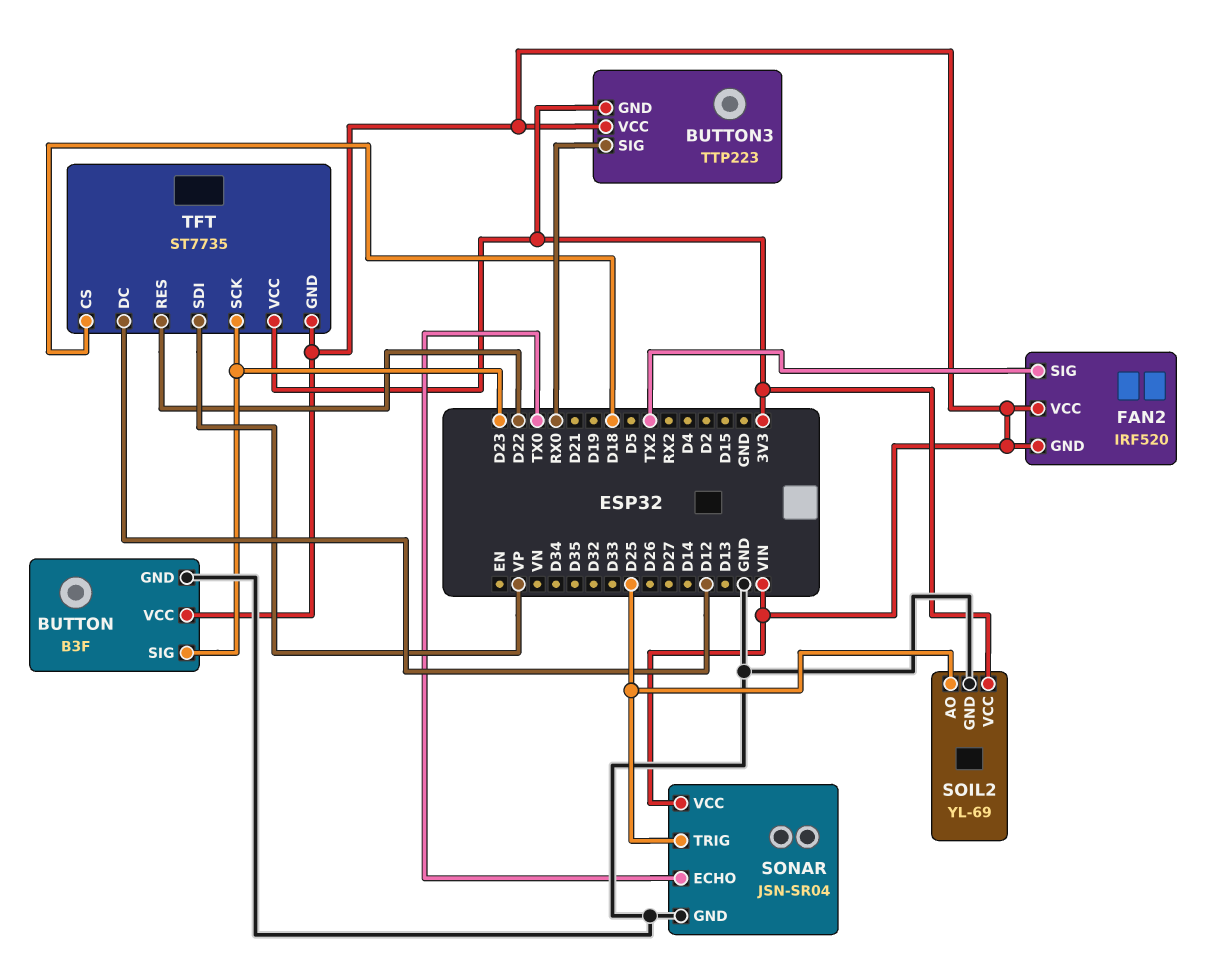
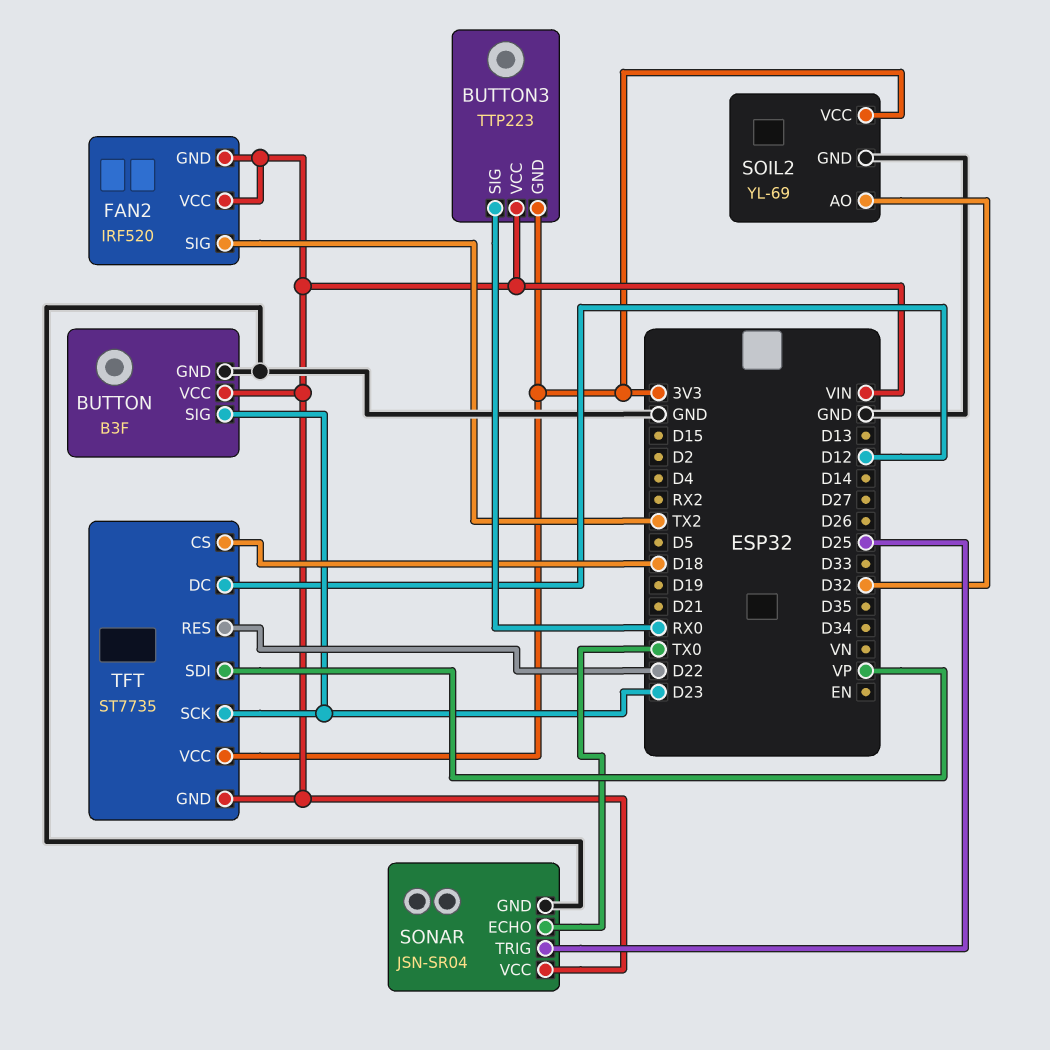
SOIL2 pin AO: D25 -> D32

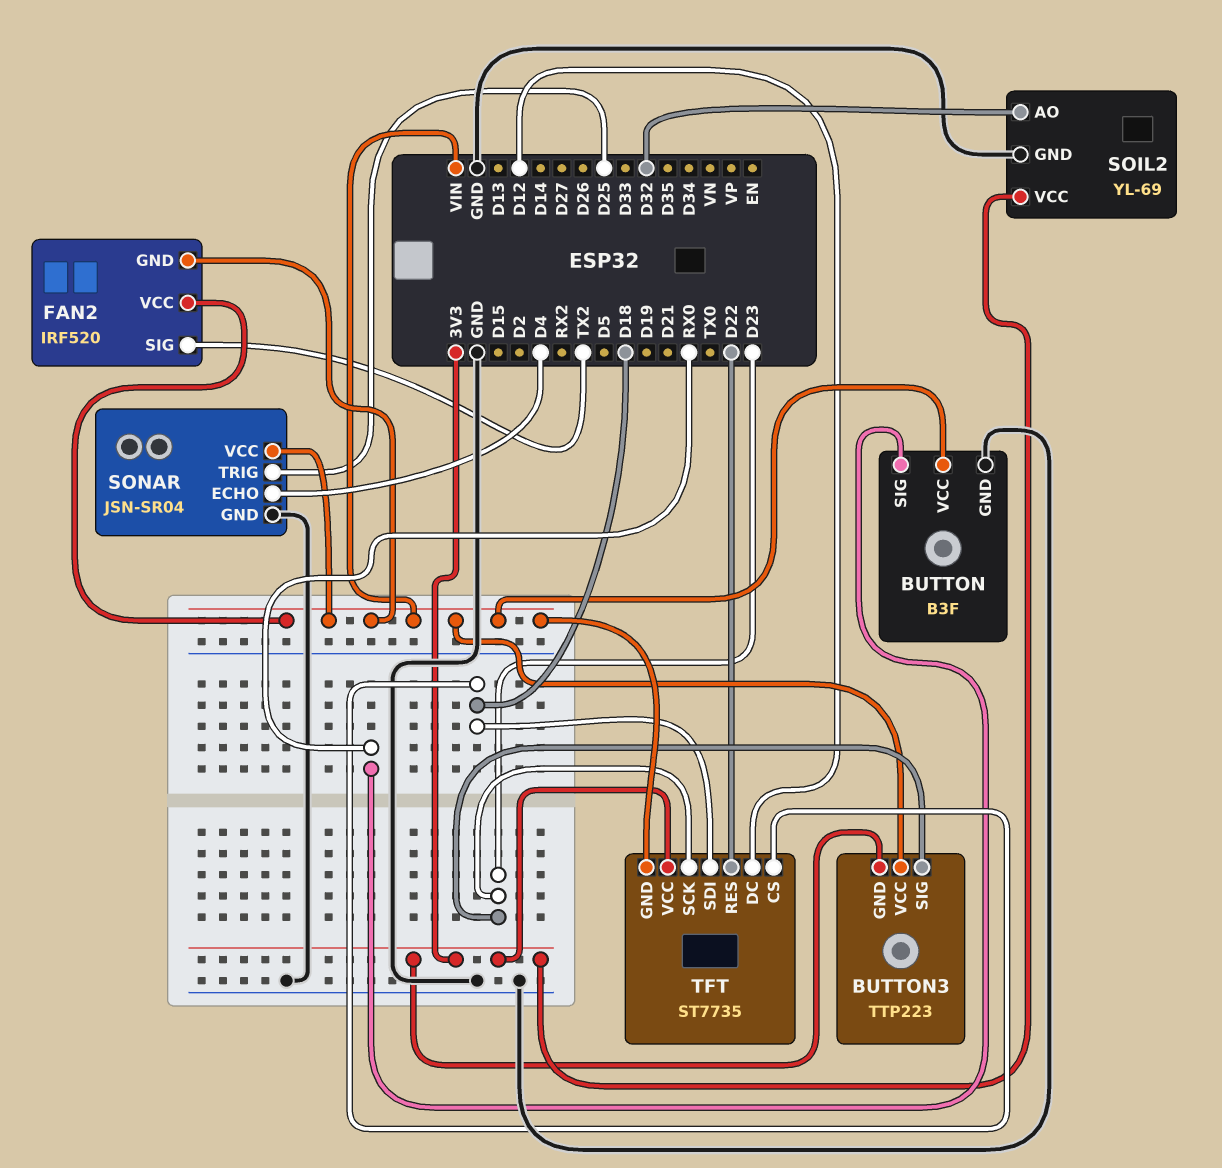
BUTTON pin SIG: D23 -> RX0
BUTTON3 pin SIG: RX0 -> D23
SONAR pin ECHO: TX0 -> D4
TFT pin SDI: VP -> D18

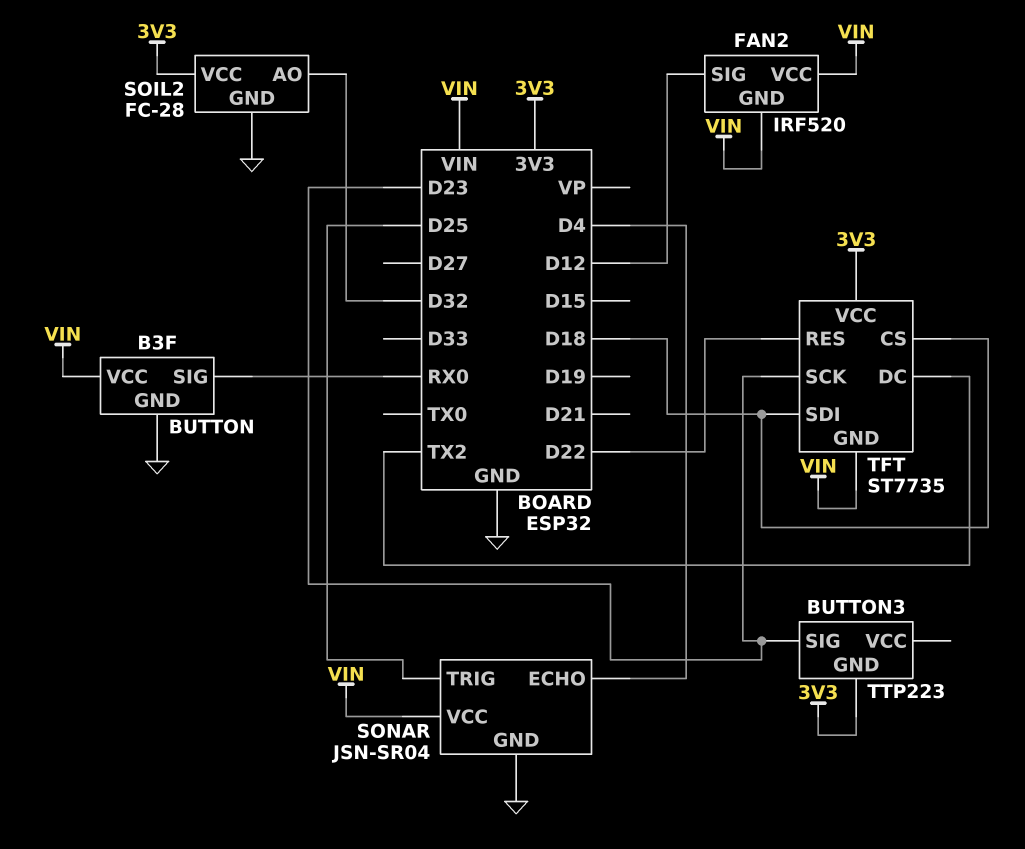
BUTTON3 pin VCC: VIN -> none
FAN2 pin SIG: TX2 -> D12
SOIL2: YL-69 -> FC-28
TFT pin DC: D12 -> TX2

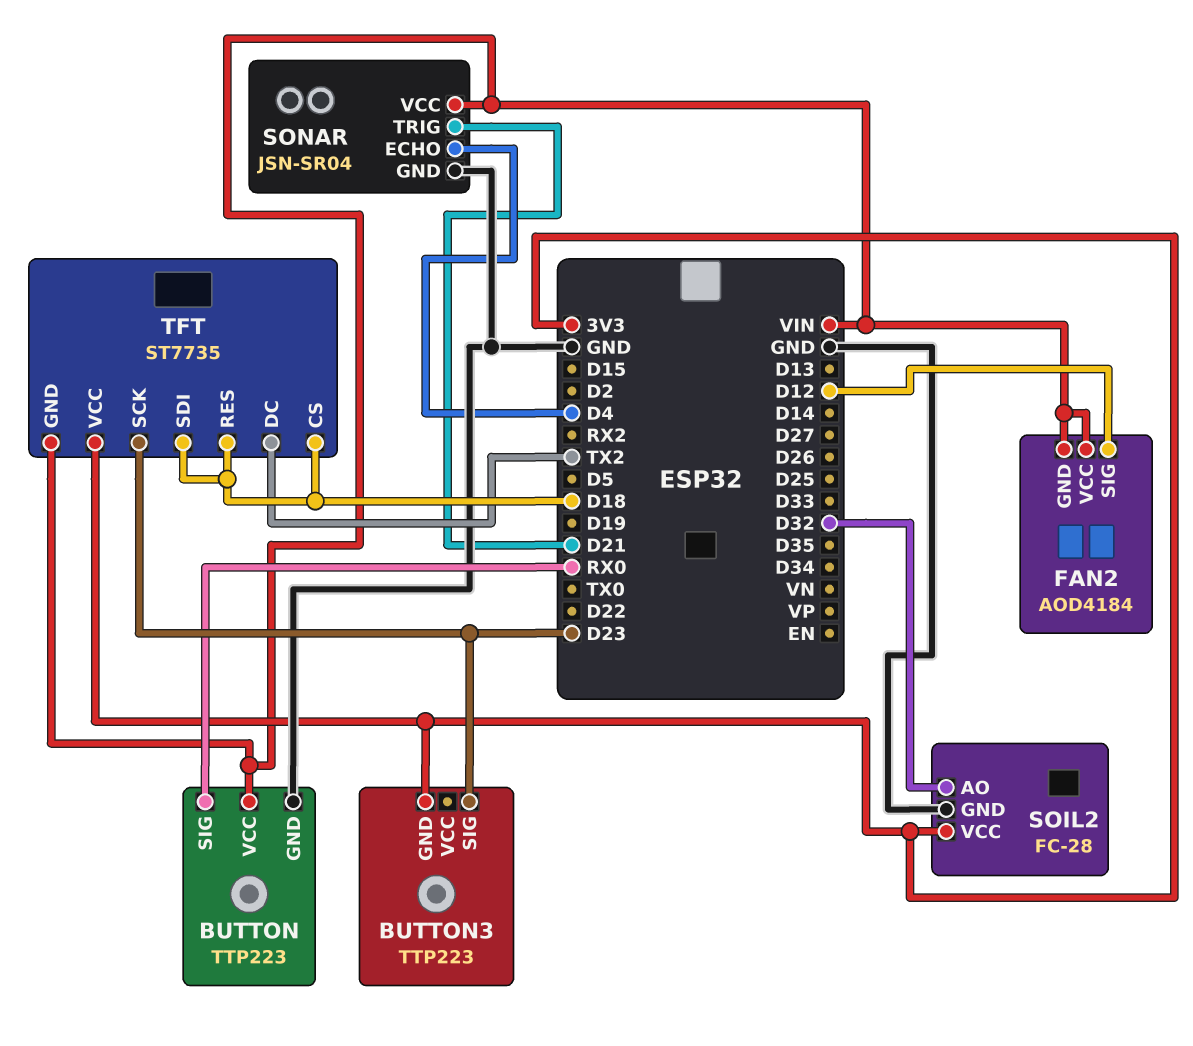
BUTTON: B3F -> TTP223
FAN2: IRF520 -> AOD4184
SONAR pin TRIG: D25 -> D21
TFT pin RES: D22 -> D18

